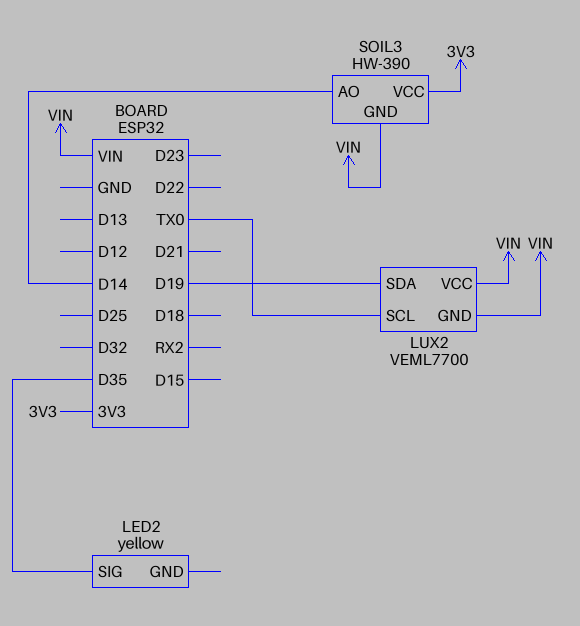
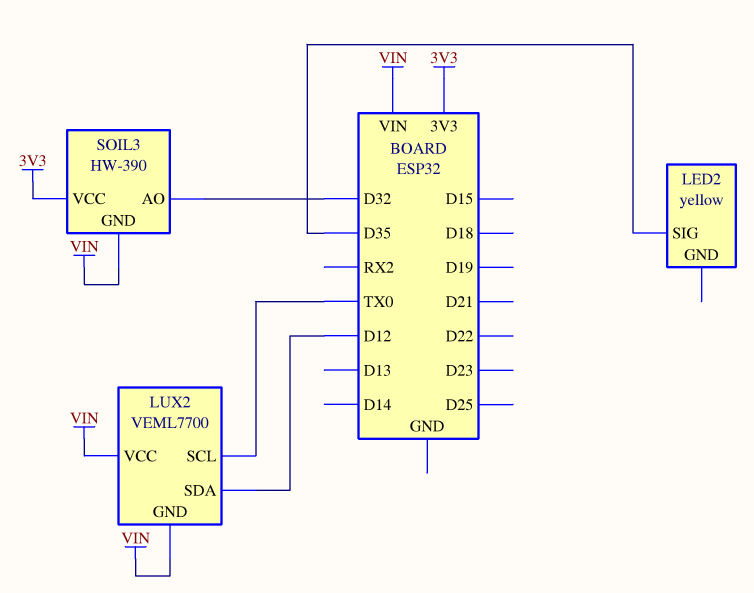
LUX2 pin SDA: D19 -> D12
SOIL3 pin AO: D14 -> D32

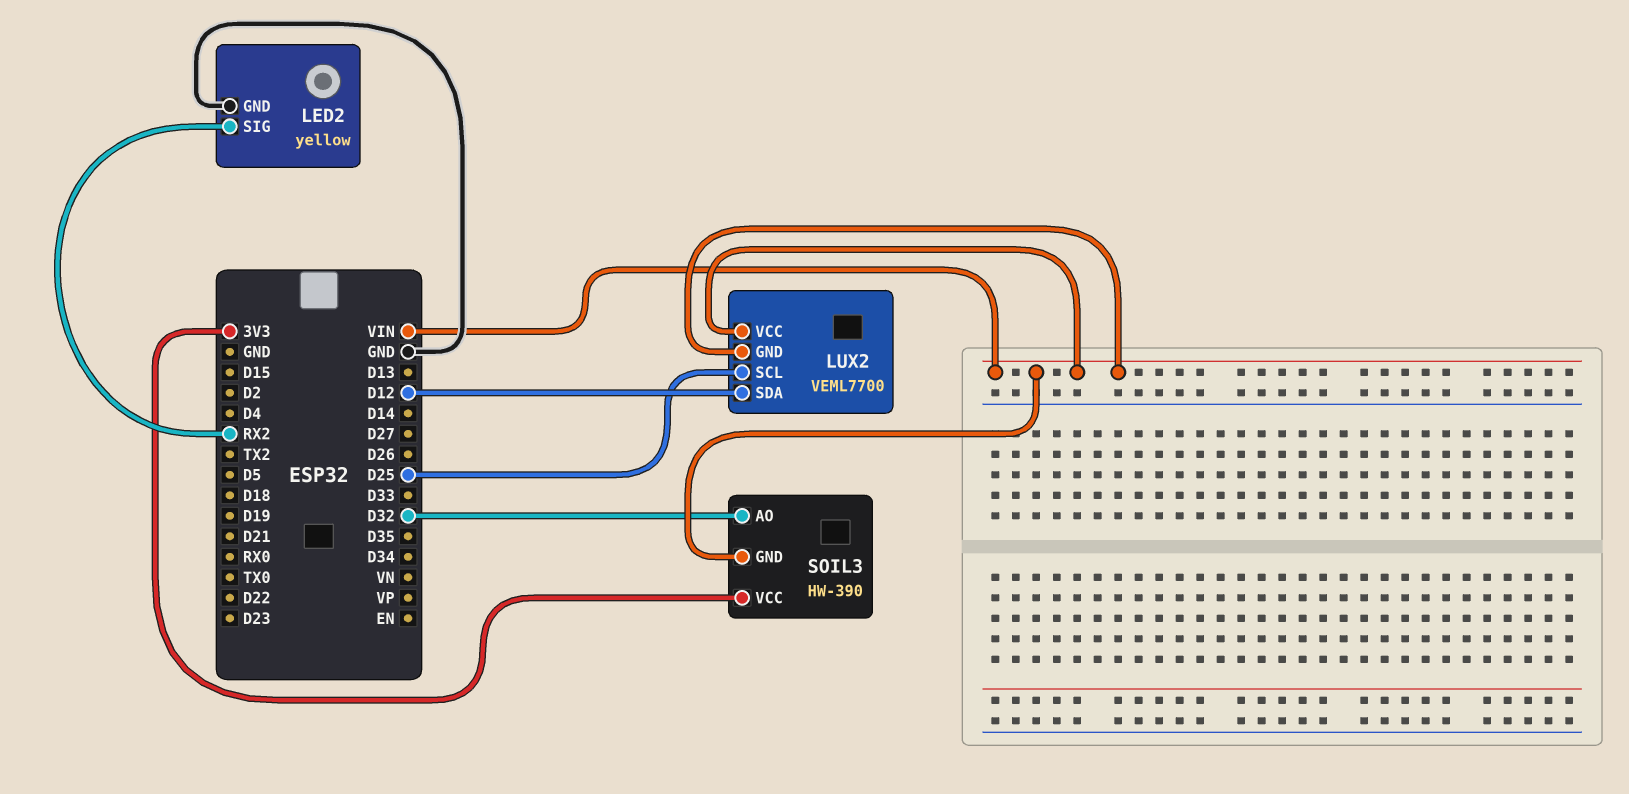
LED2 pin GND: none -> GND
LED2 pin SIG: D35 -> RX2
LUX2 pin SCL: TX0 -> D25

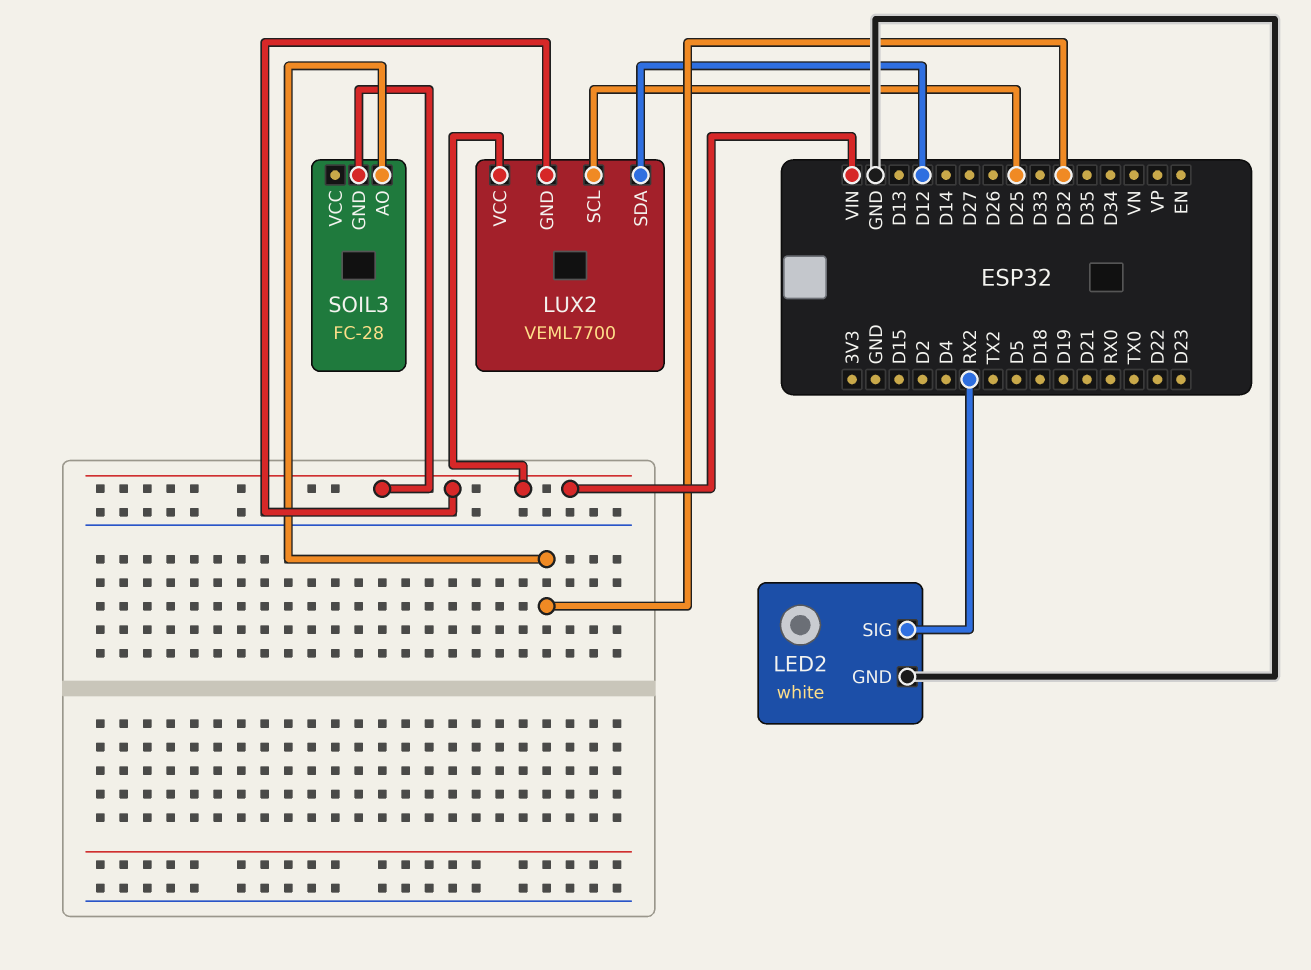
LED2: yellow -> white
SOIL3: HW-390 -> FC-28
SOIL3 pin VCC: 3V3 -> none

